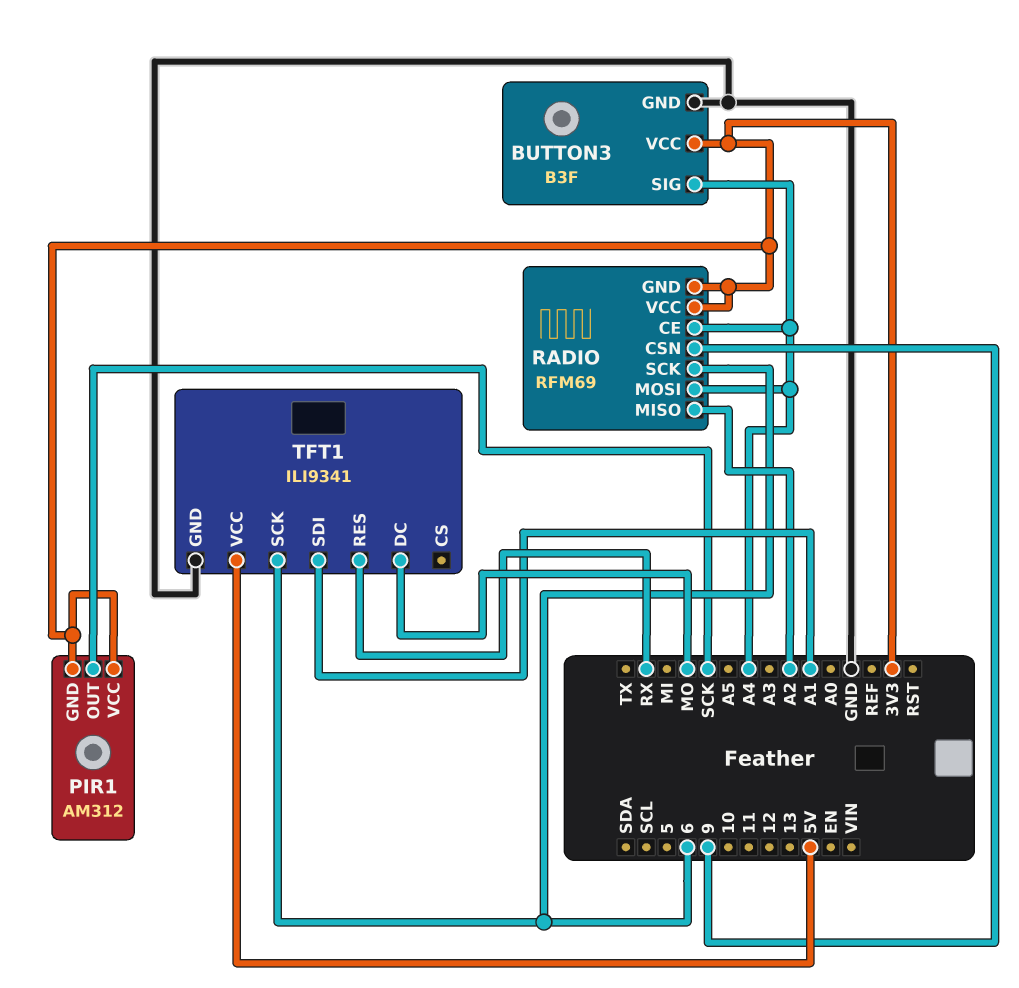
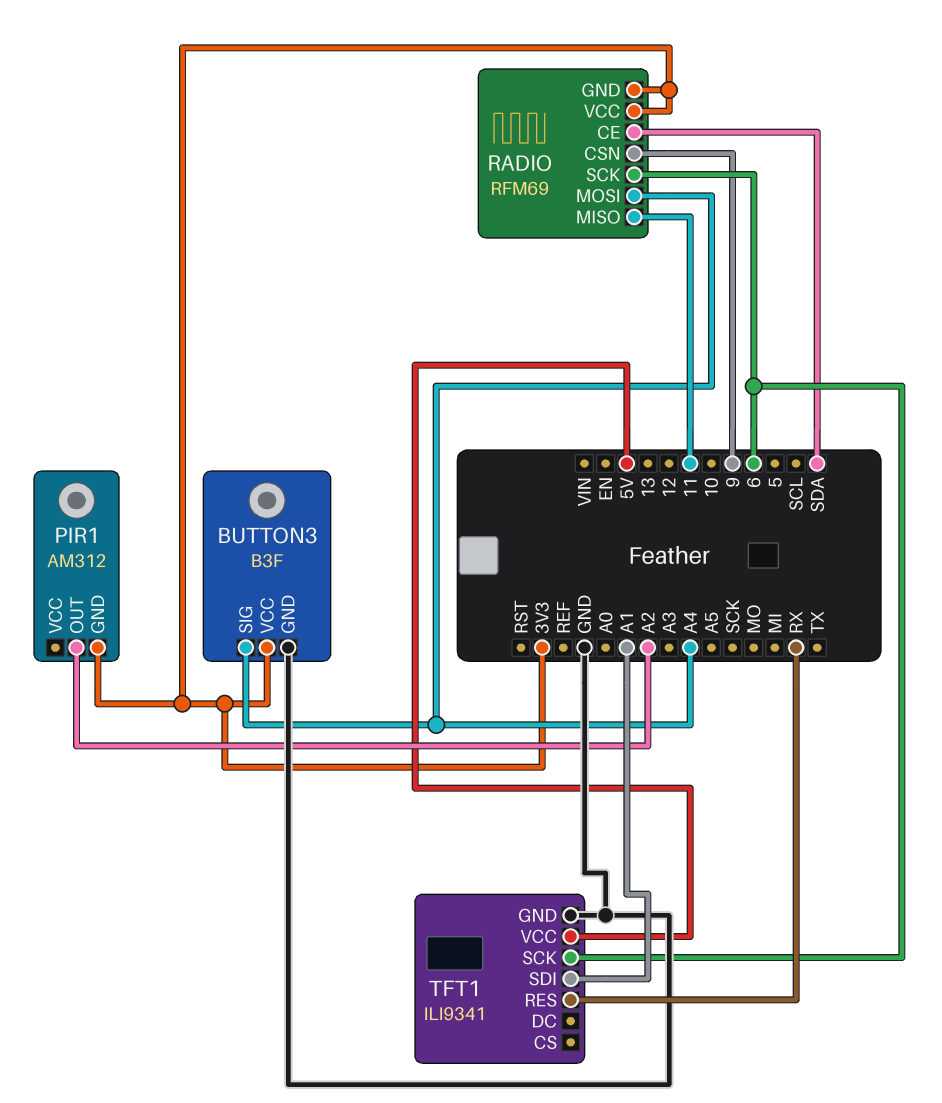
PIR1 pin OUT: SCK -> A2
PIR1 pin VCC: 3V3 -> none
RADIO pin CE: A4 -> SDA
RADIO pin MISO: A2 -> 11
TFT1 pin DC: MO -> none

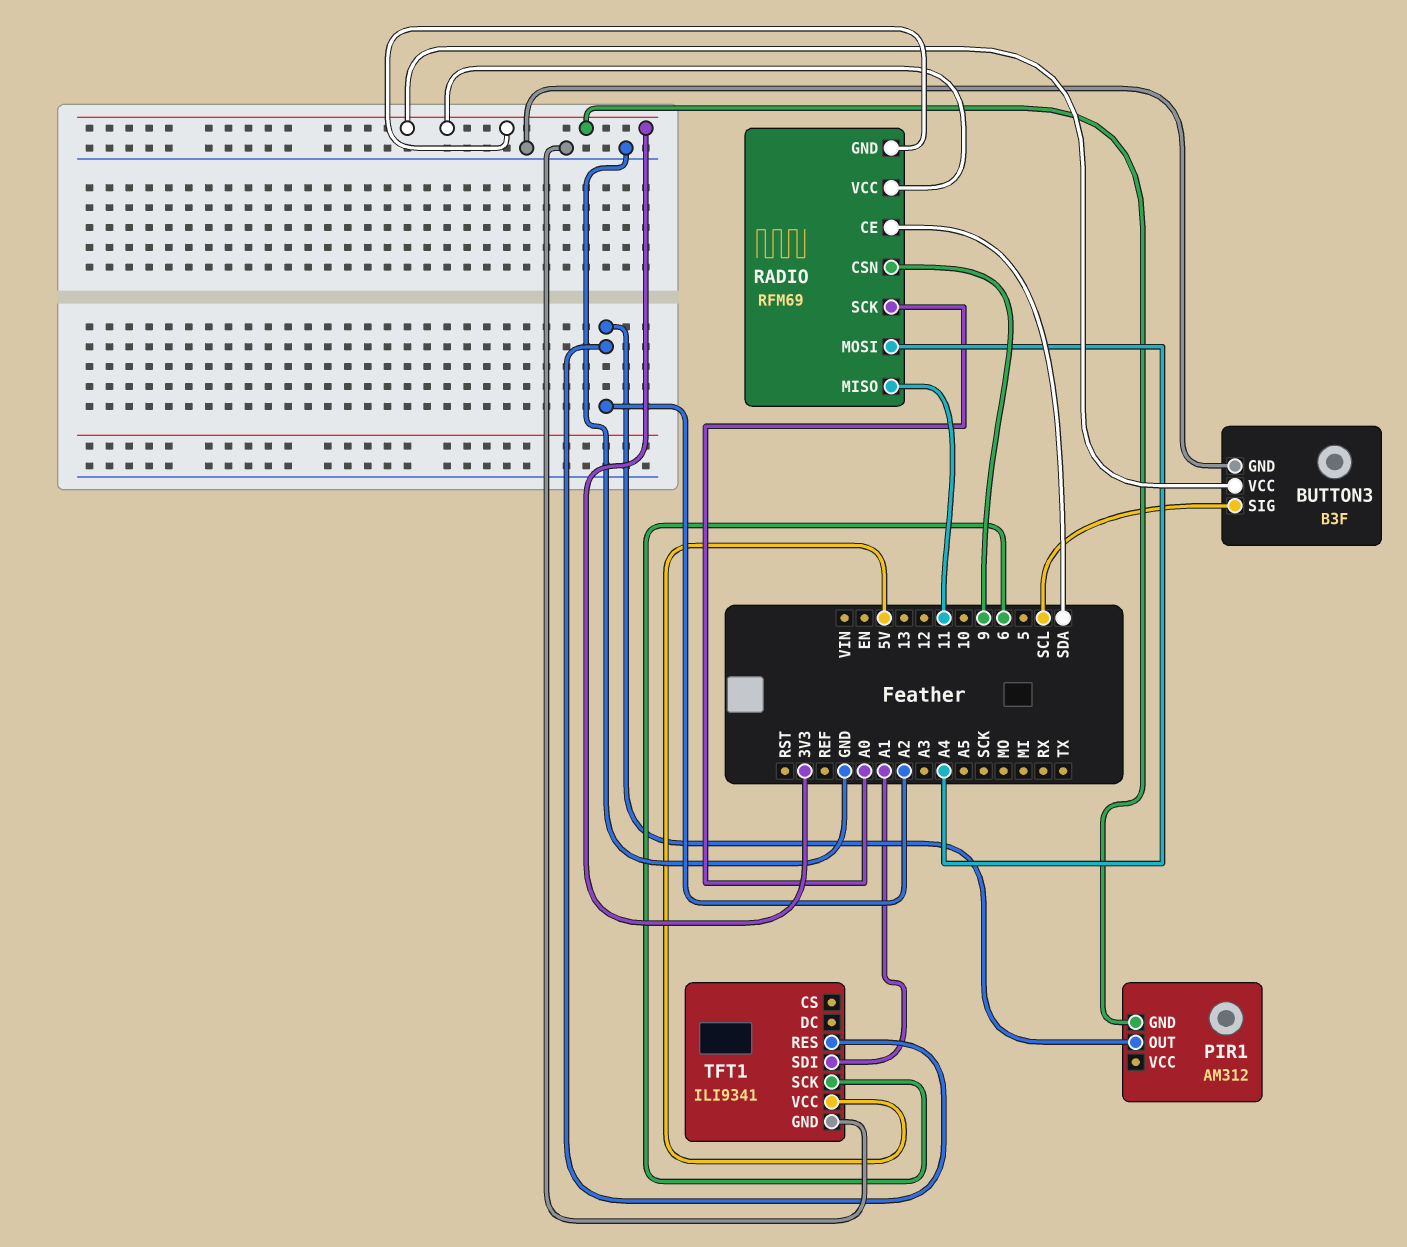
BUTTON3 pin SIG: A4 -> SCL
RADIO pin SCK: 6 -> A0
TFT1 pin RES: RX -> A2

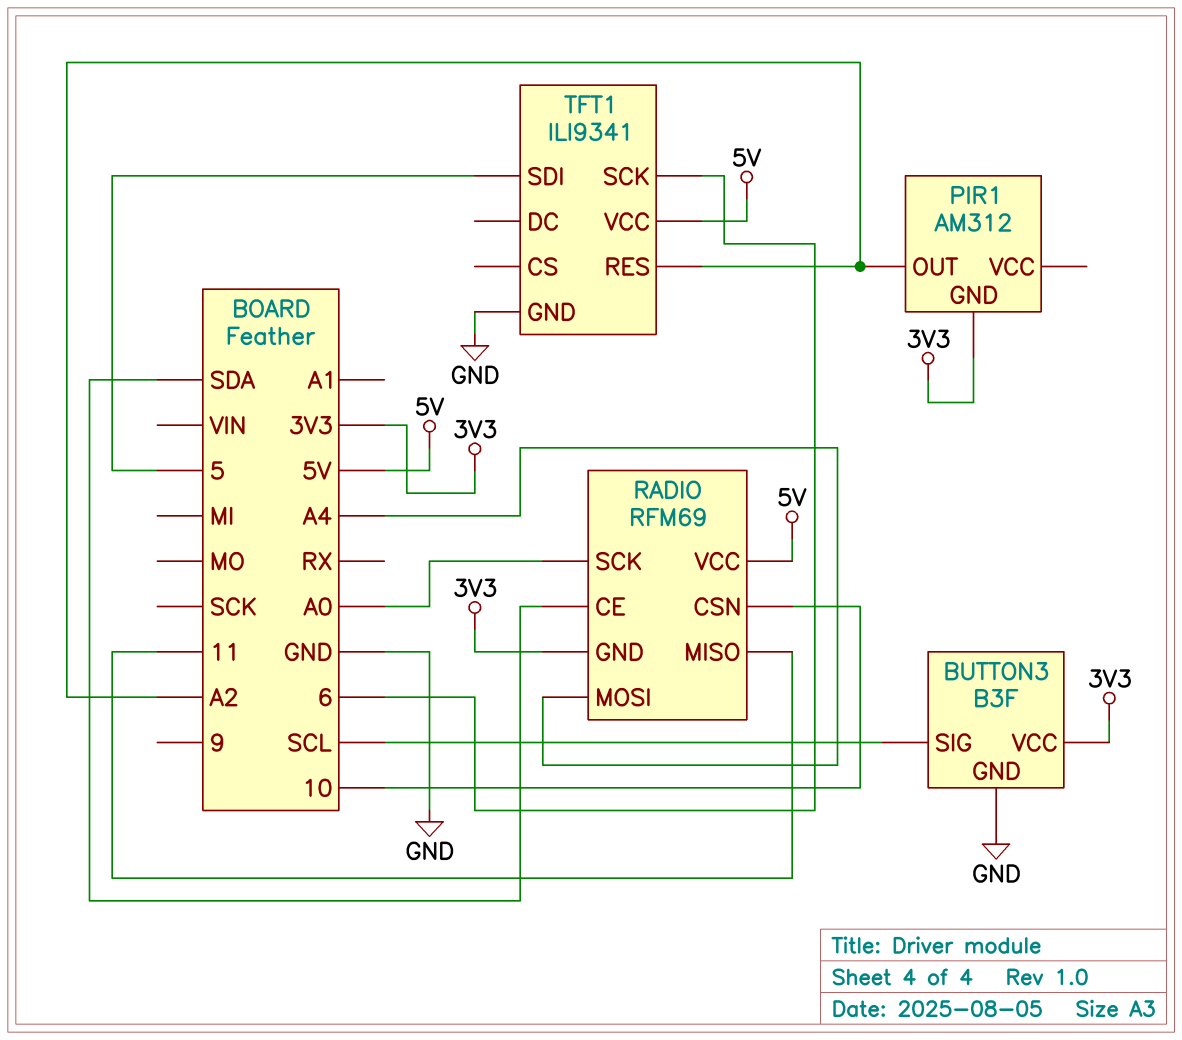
RADIO pin CSN: 9 -> 10
RADIO pin VCC: 3V3 -> 5V
TFT1 pin SDI: A1 -> 5

